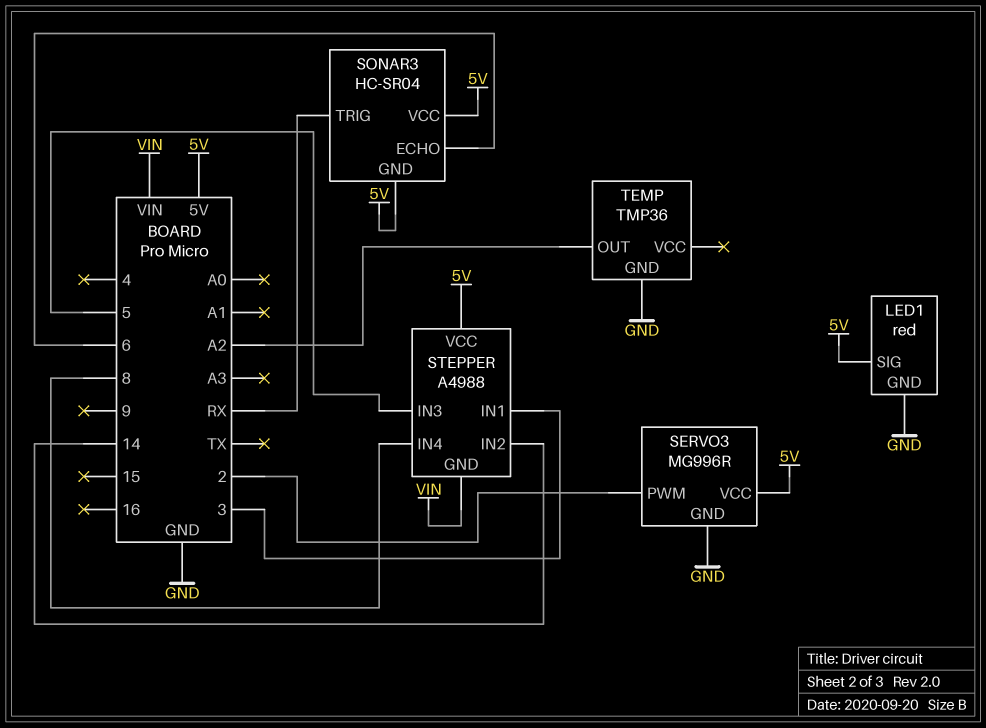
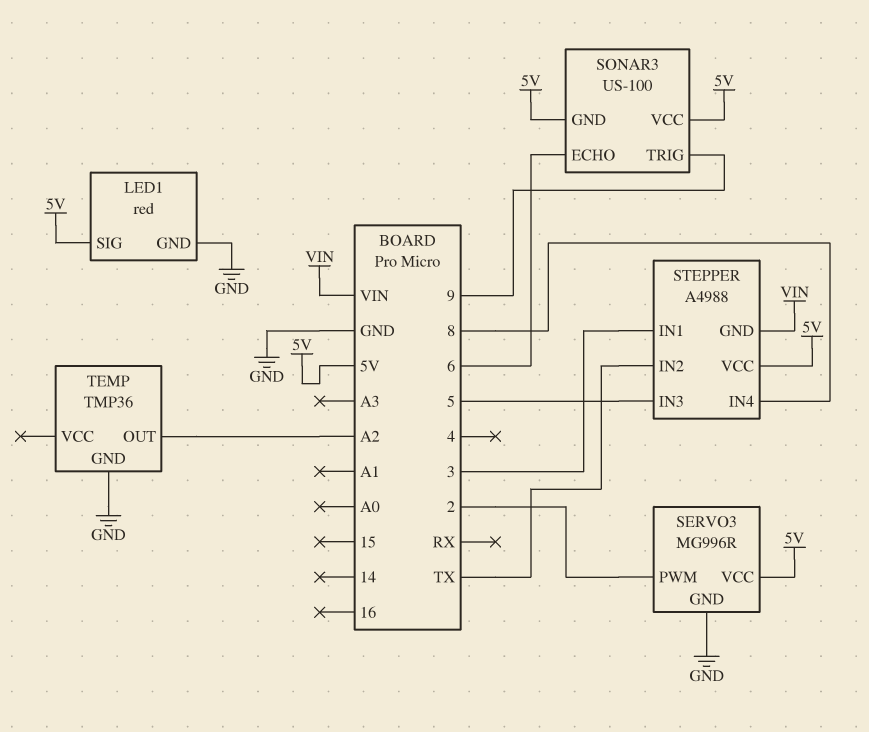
SONAR3: HC-SR04 -> US-100
SONAR3 pin TRIG: RX -> 9
STEPPER pin IN2: 14 -> TX

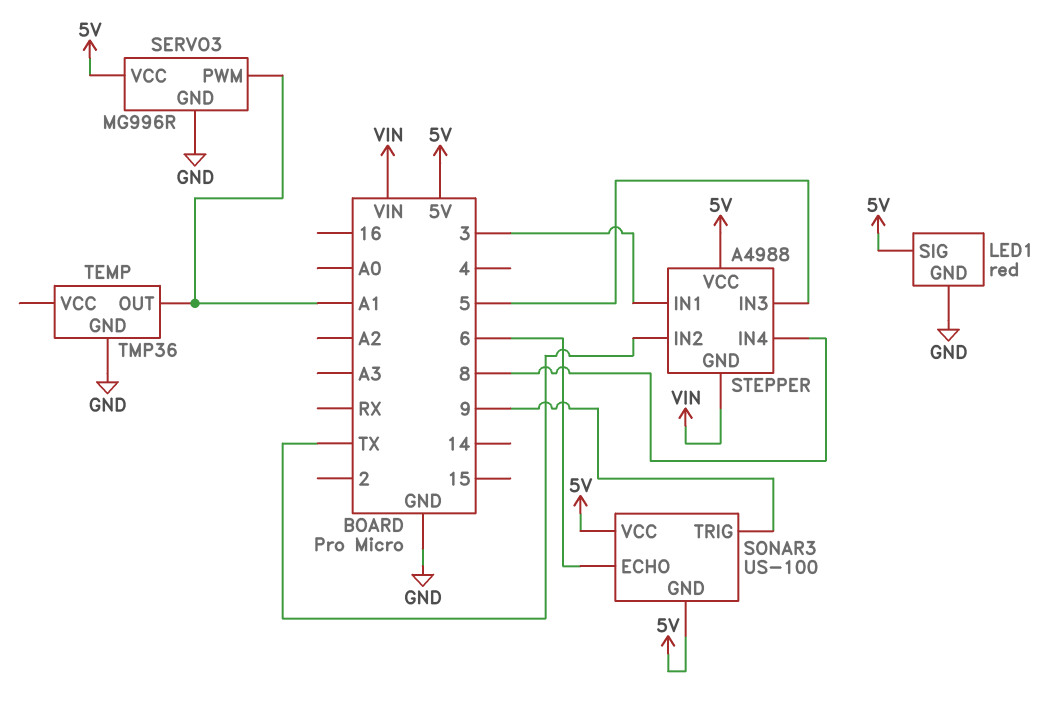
SERVO3 pin PWM: 2 -> A1
TEMP pin OUT: A2 -> A1

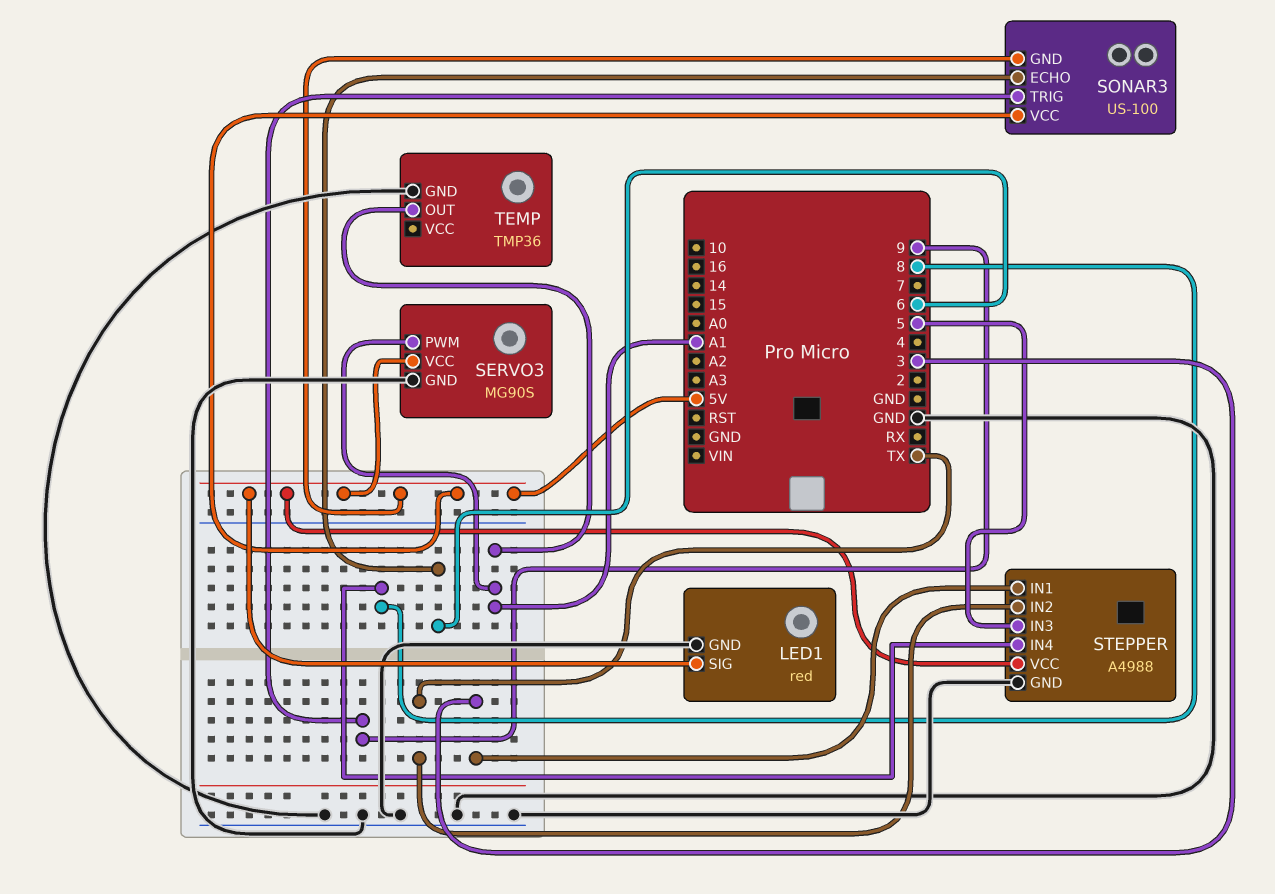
SERVO3: MG996R -> MG90S
STEPPER pin GND: VIN -> GND

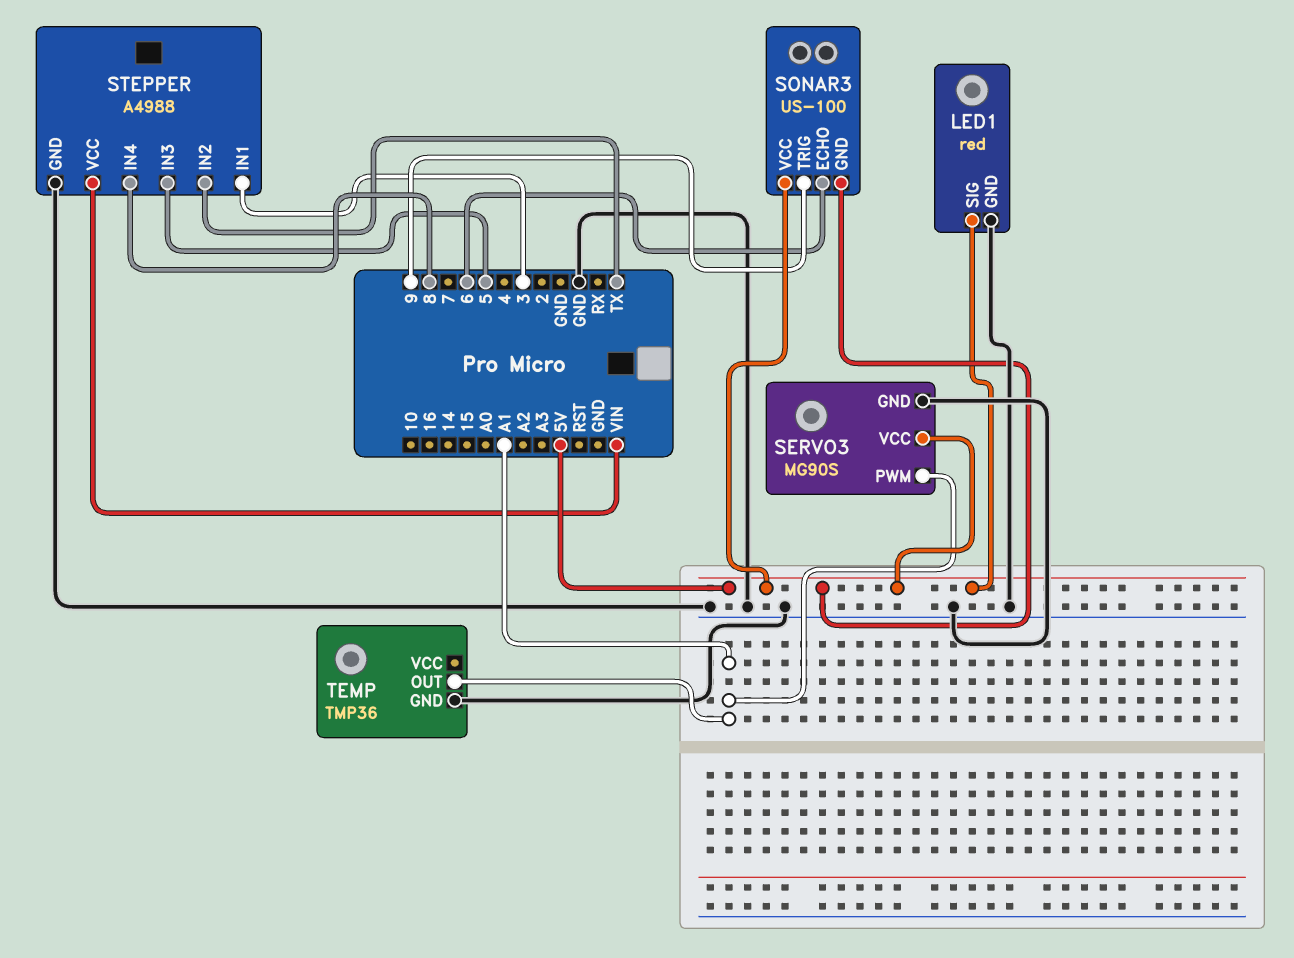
STEPPER pin VCC: 5V -> VIN

